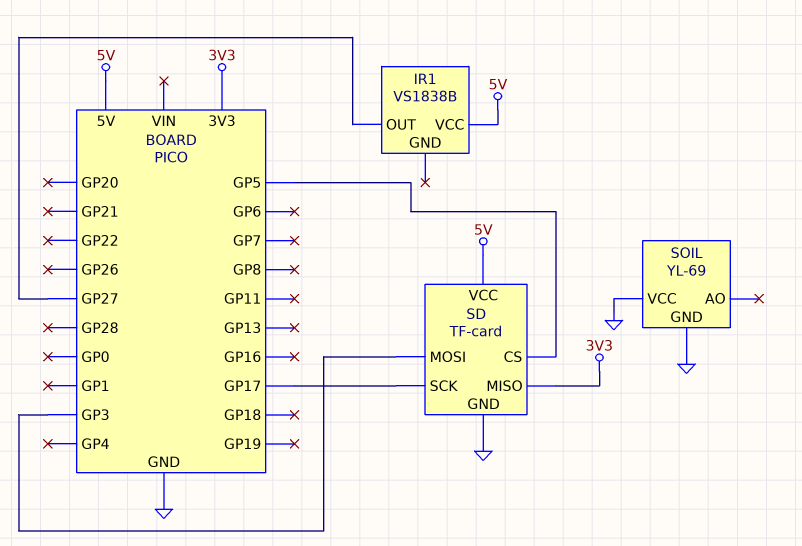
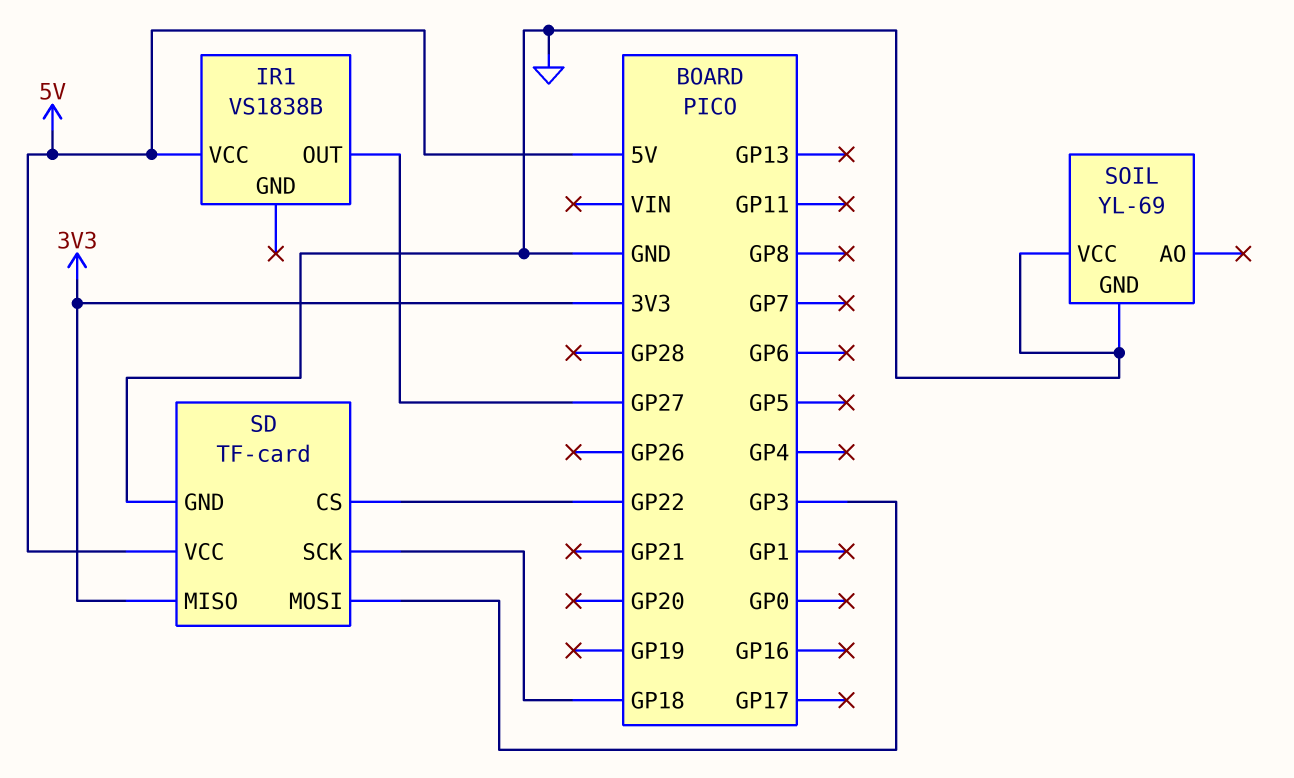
SD pin CS: GP5 -> GP22
SD pin SCK: GP17 -> GP18

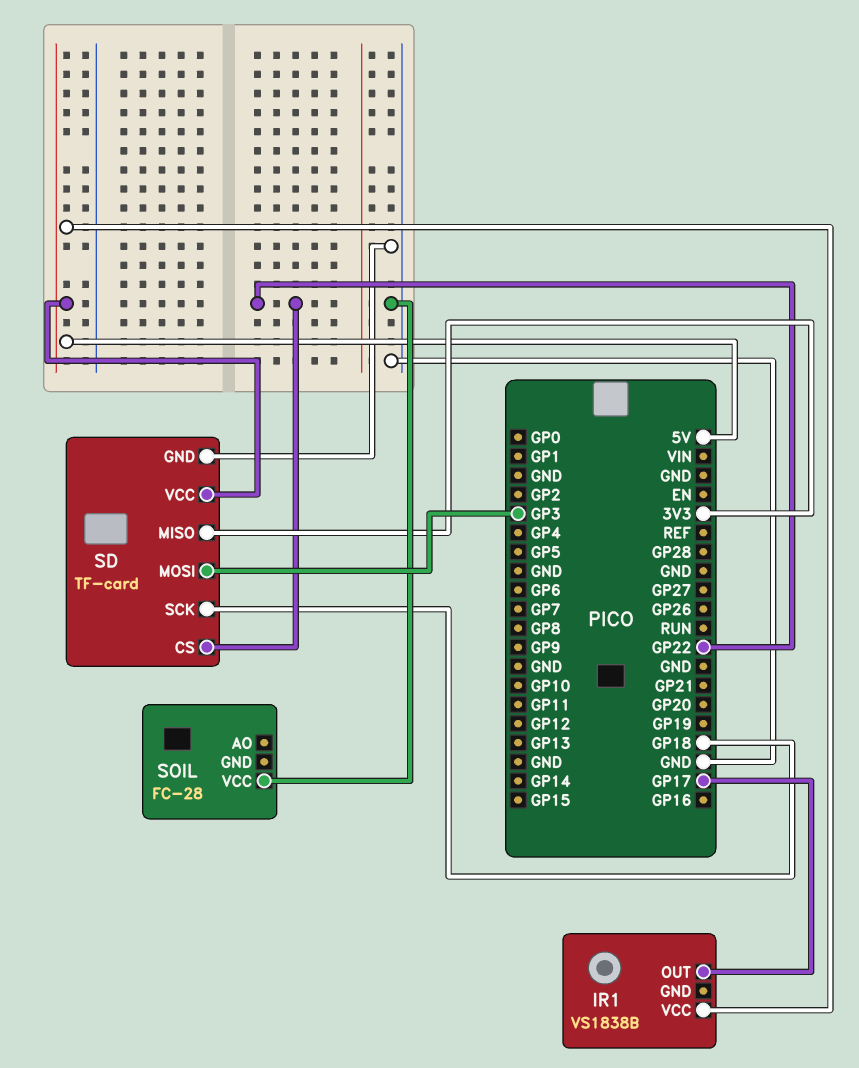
IR1 pin OUT: GP27 -> GP17
SOIL: YL-69 -> FC-28
SOIL pin GND: GND -> none

